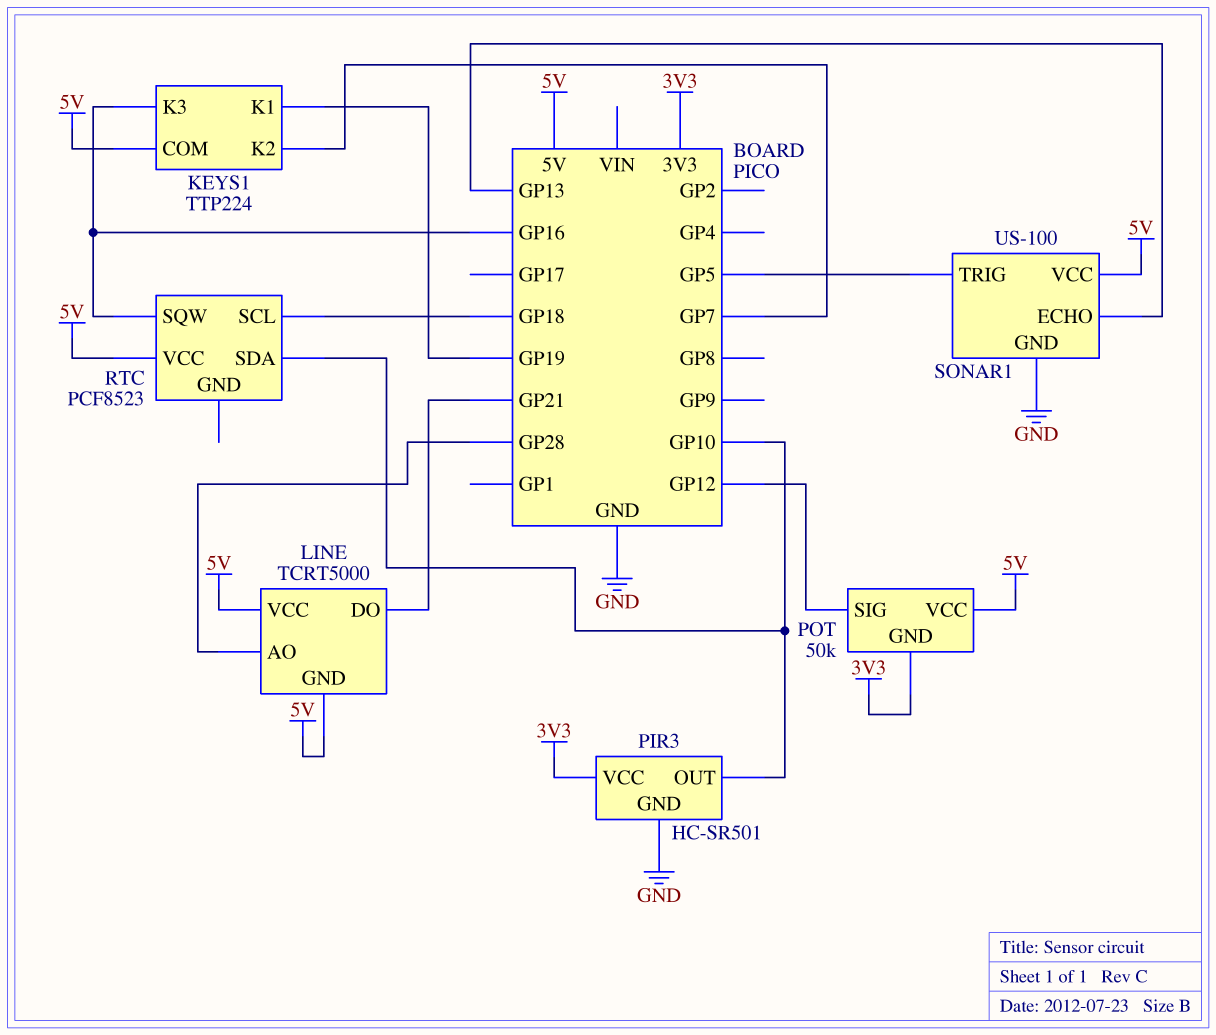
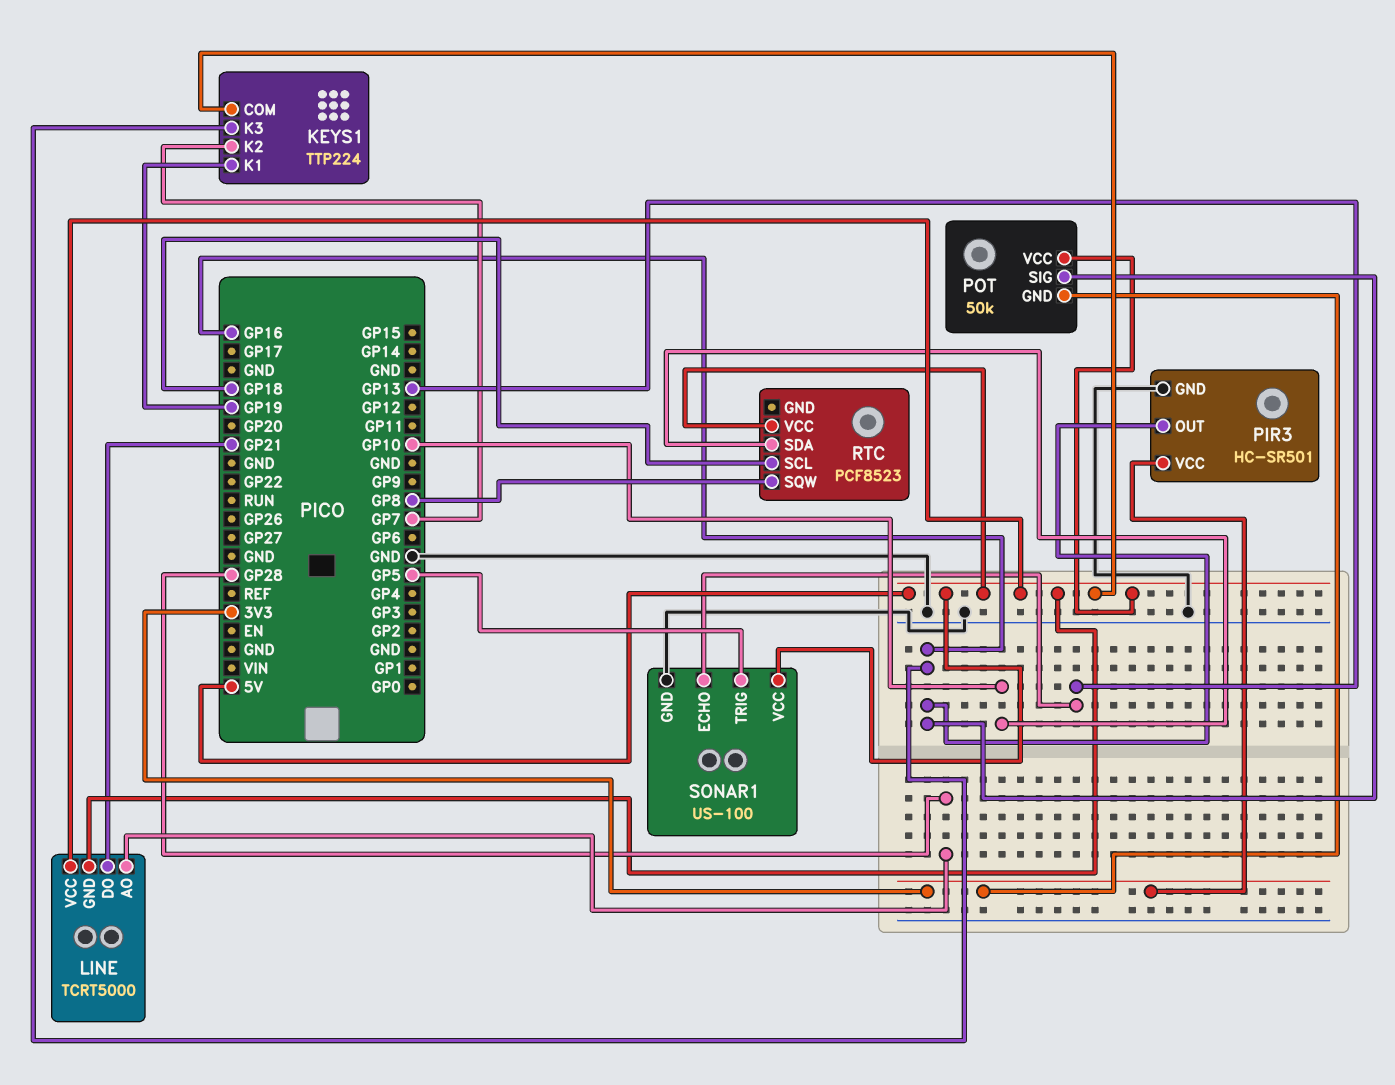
PIR3 pin OUT: GP10 -> GP16
POT pin SIG: GP12 -> GP16
RTC pin SQW: GP16 -> GP8

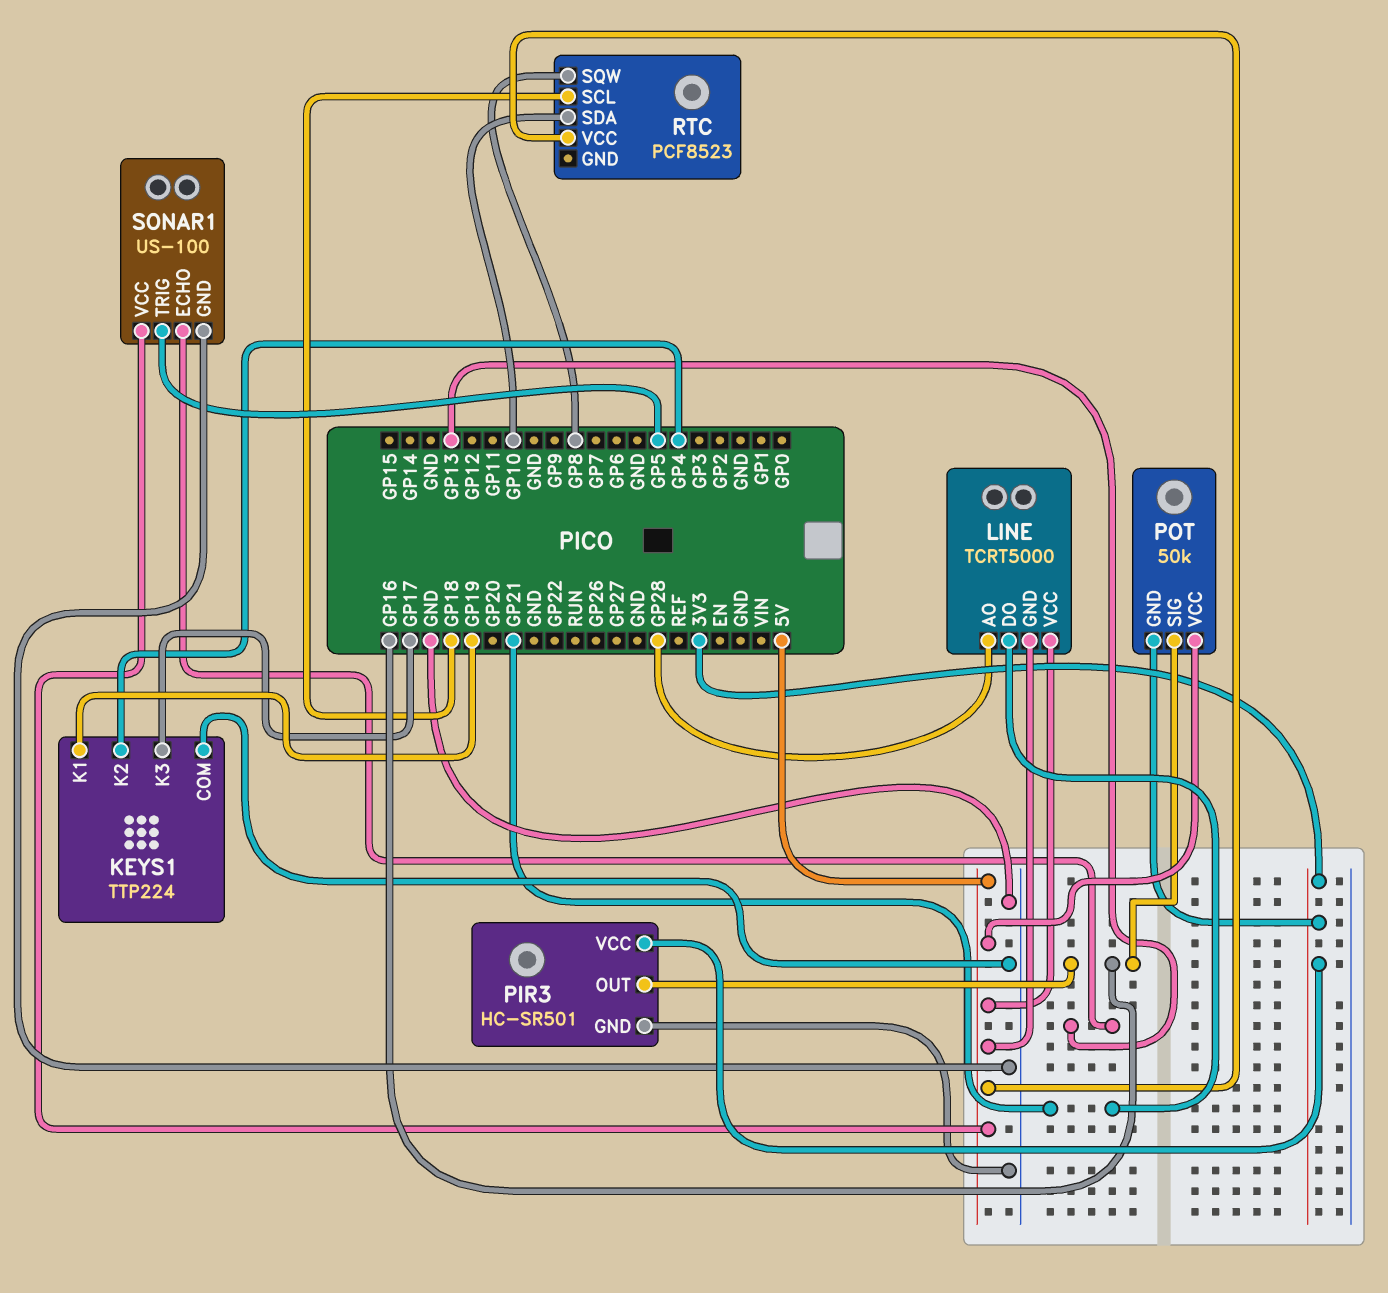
KEYS1 pin COM: 5V -> GND
KEYS1 pin K2: GP7 -> GP4
KEYS1 pin K3: GP16 -> GP17

